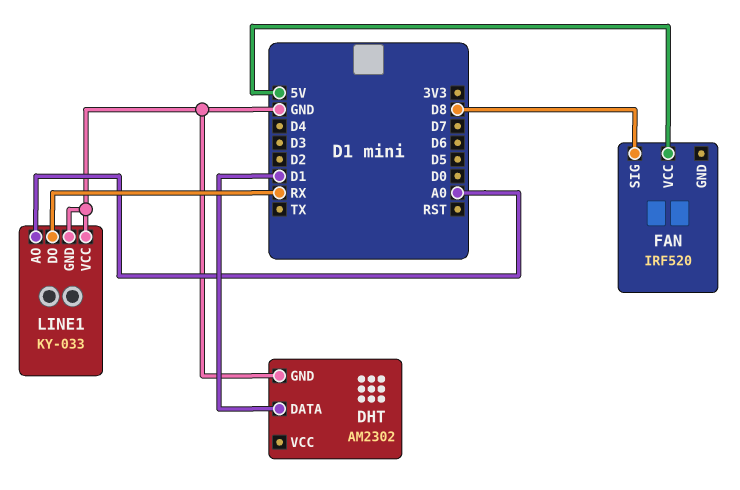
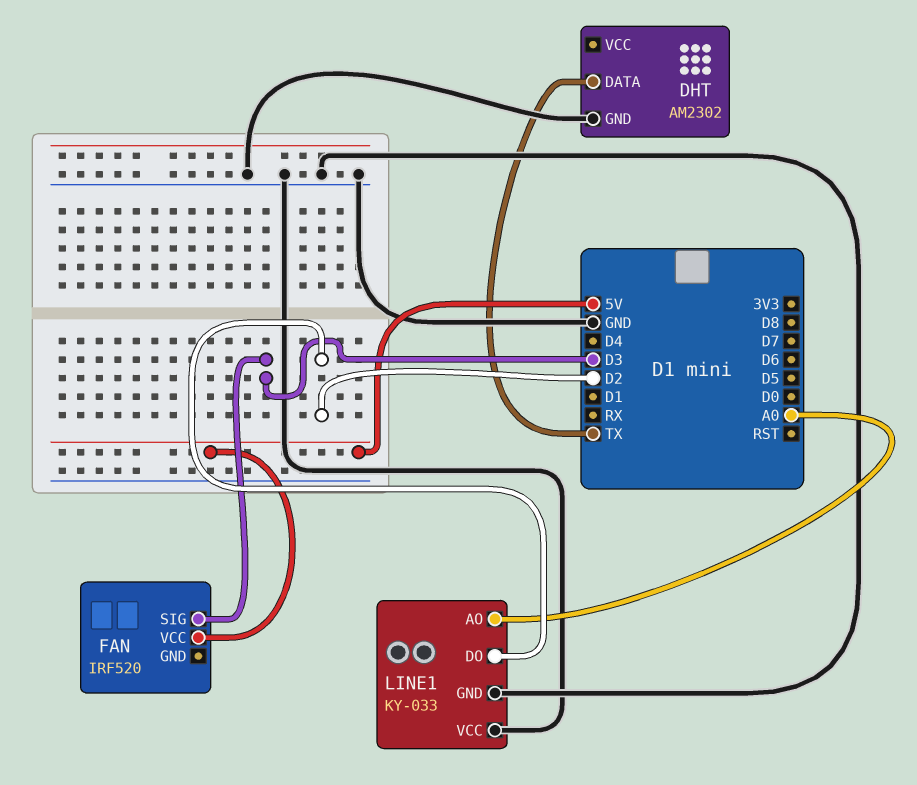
DHT pin DATA: D1 -> TX
FAN pin SIG: D8 -> D3
LINE1 pin DO: RX -> D2

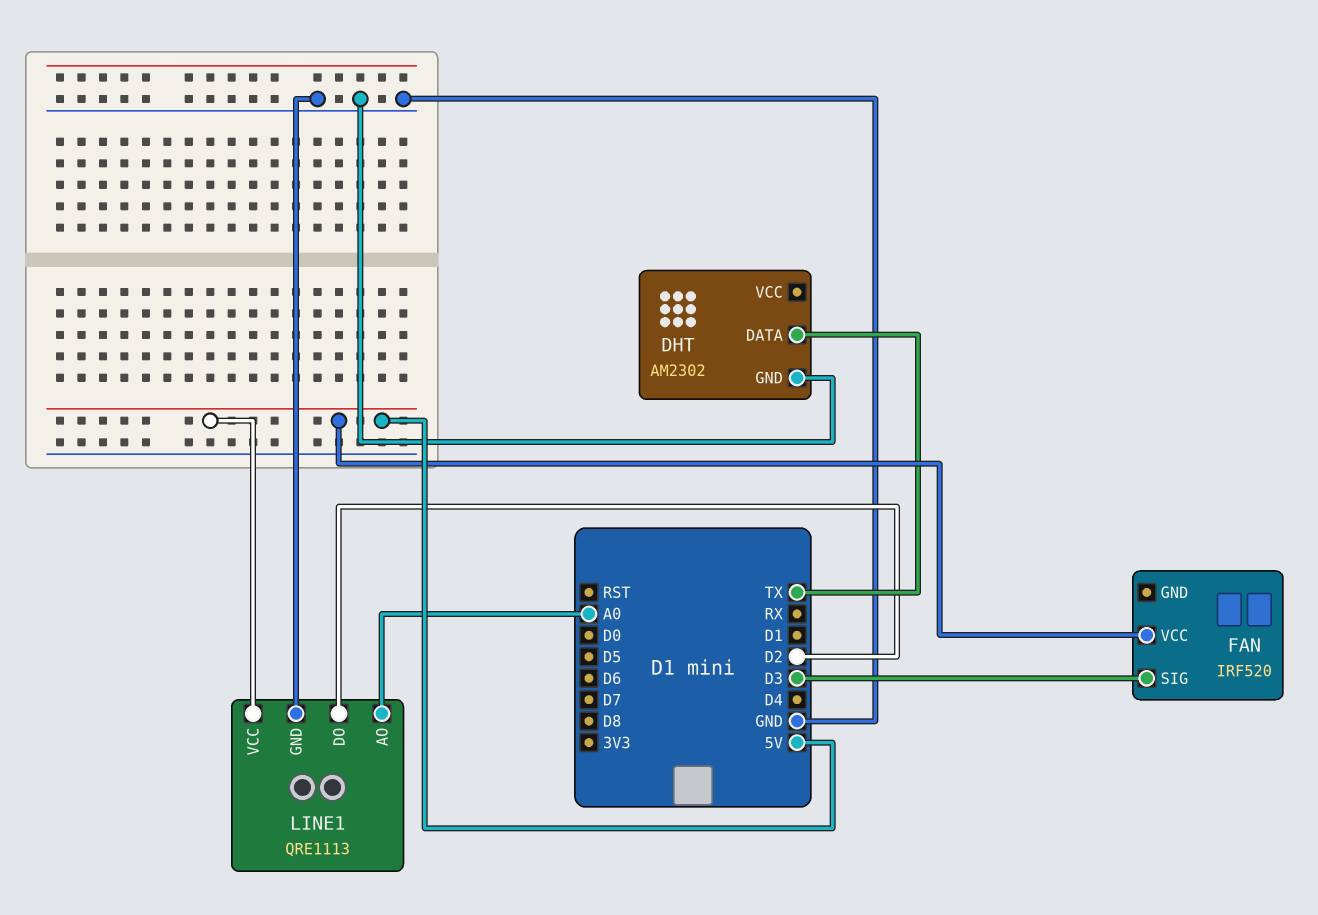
LINE1: KY-033 -> QRE1113
LINE1 pin VCC: GND -> 5V

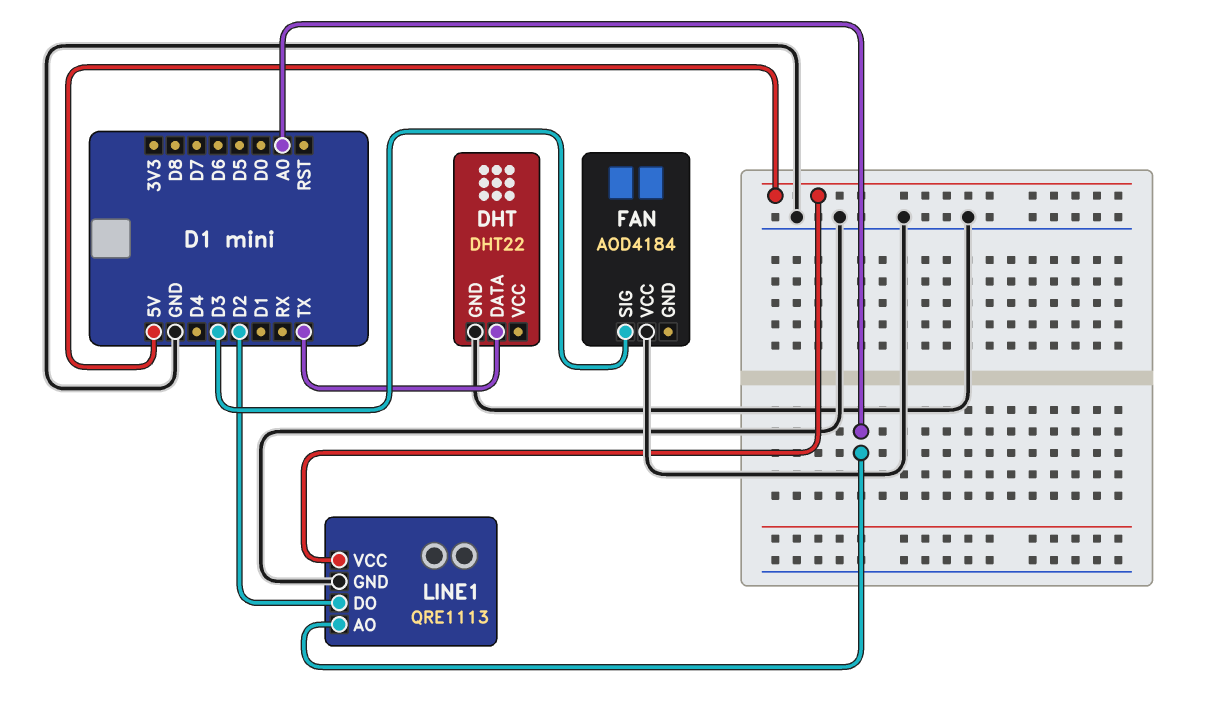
DHT: AM2302 -> DHT22
FAN: IRF520 -> AOD4184
FAN pin VCC: 5V -> GND

